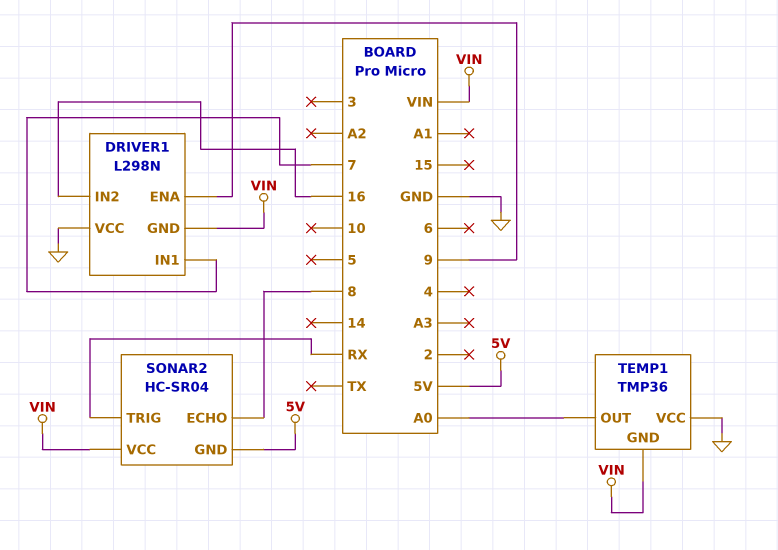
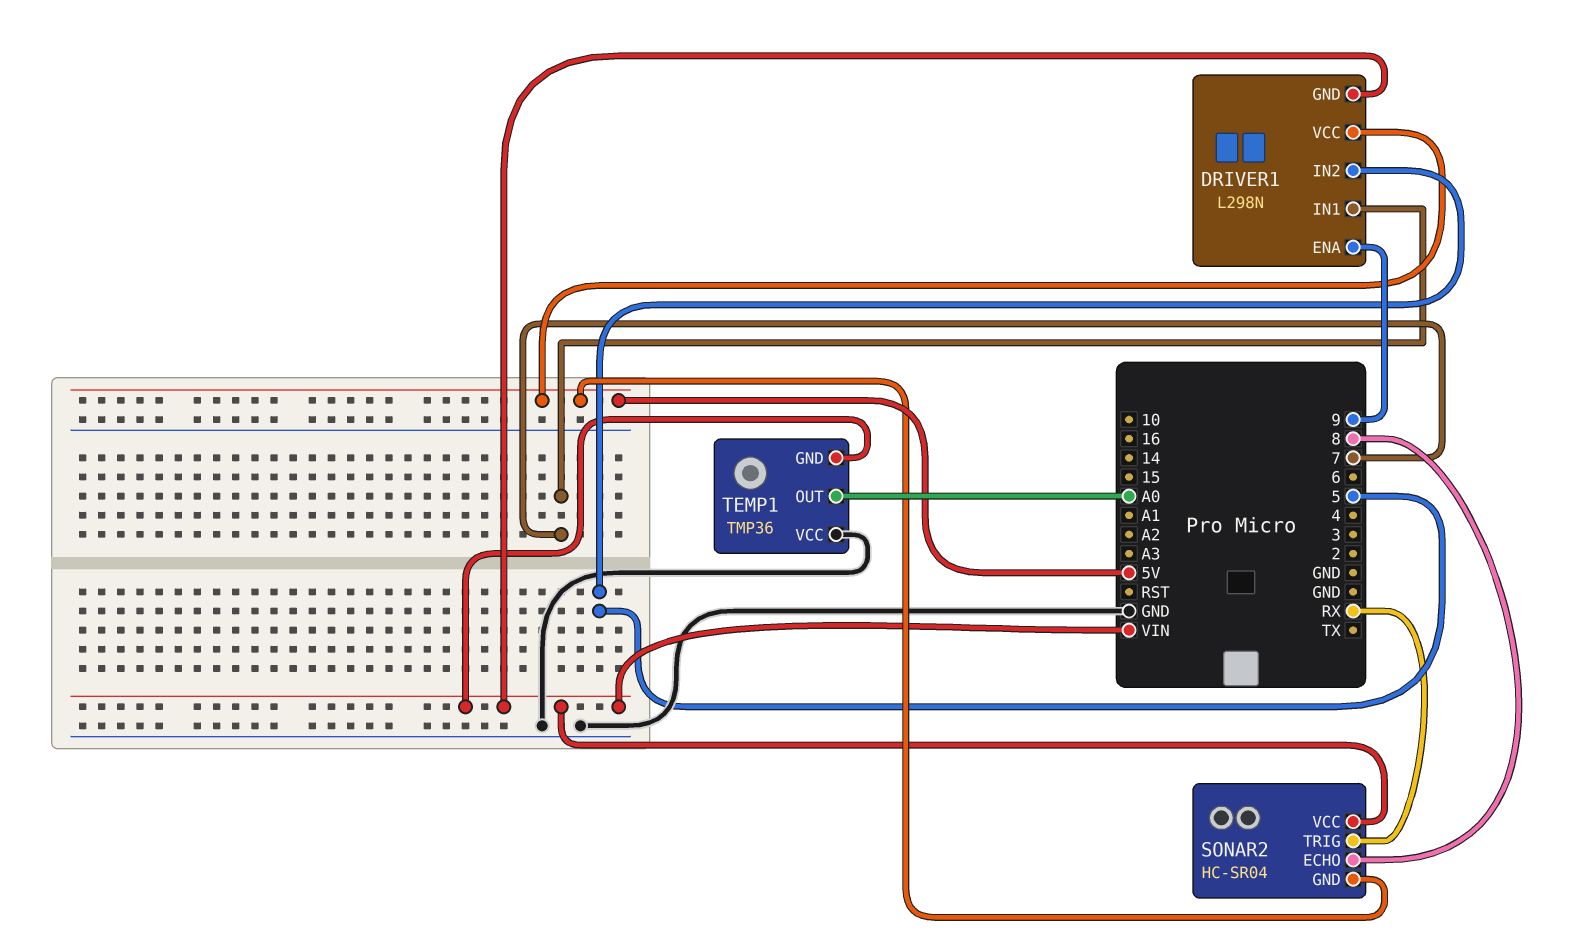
DRIVER1 pin IN2: 16 -> 5
DRIVER1 pin VCC: GND -> 5V

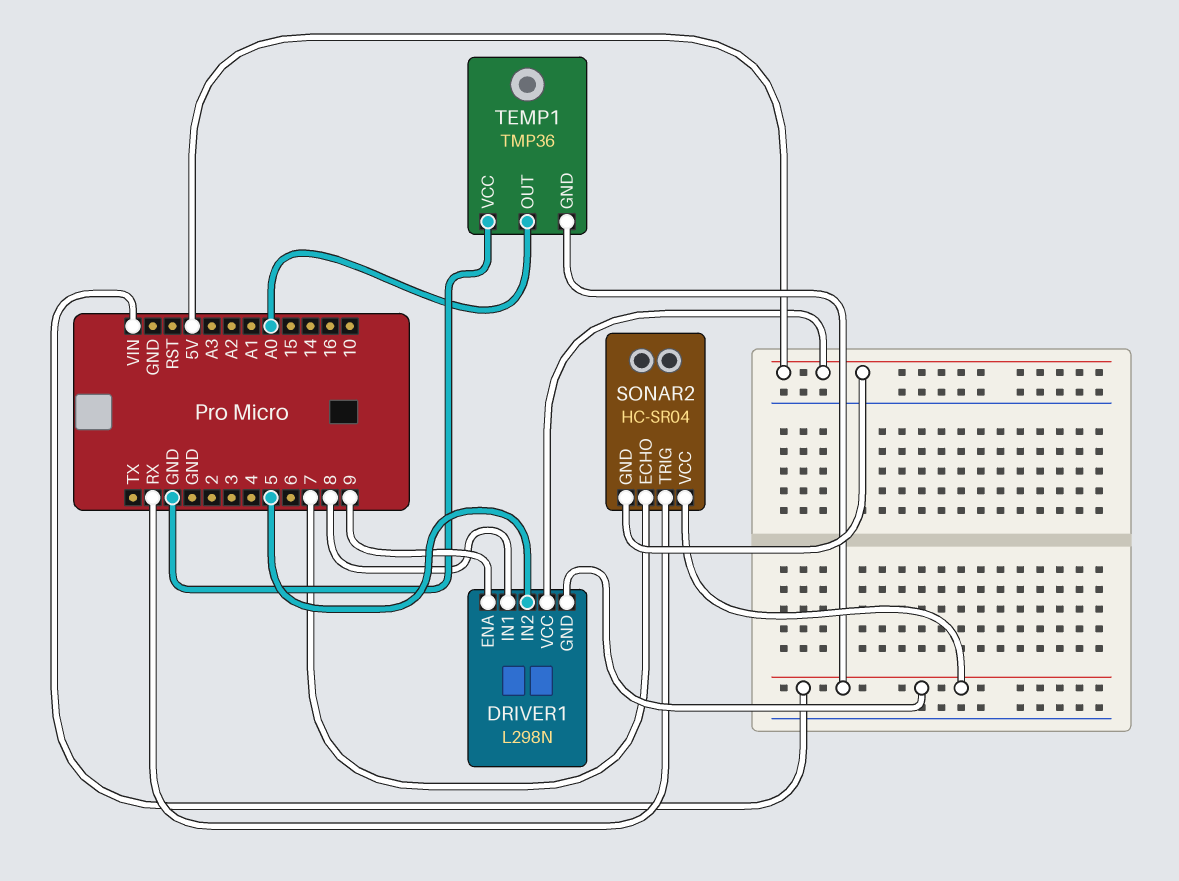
DRIVER1 pin IN1: 7 -> 8
SONAR2 pin ECHO: 8 -> 7

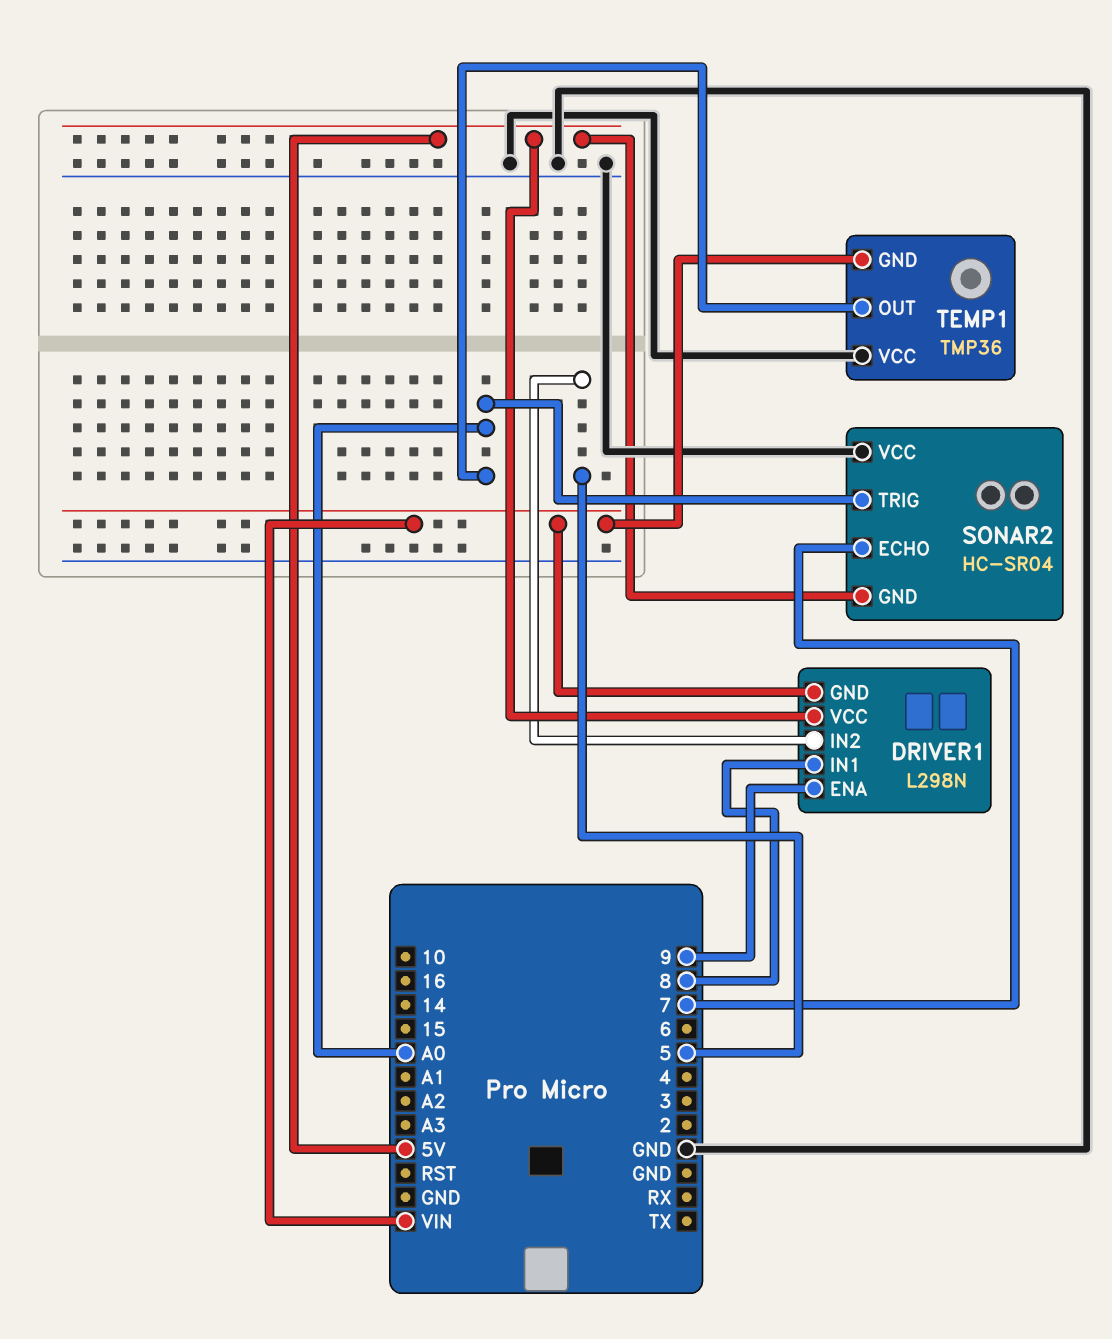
SONAR2 pin TRIG: RX -> A0
SONAR2 pin VCC: VIN -> GND

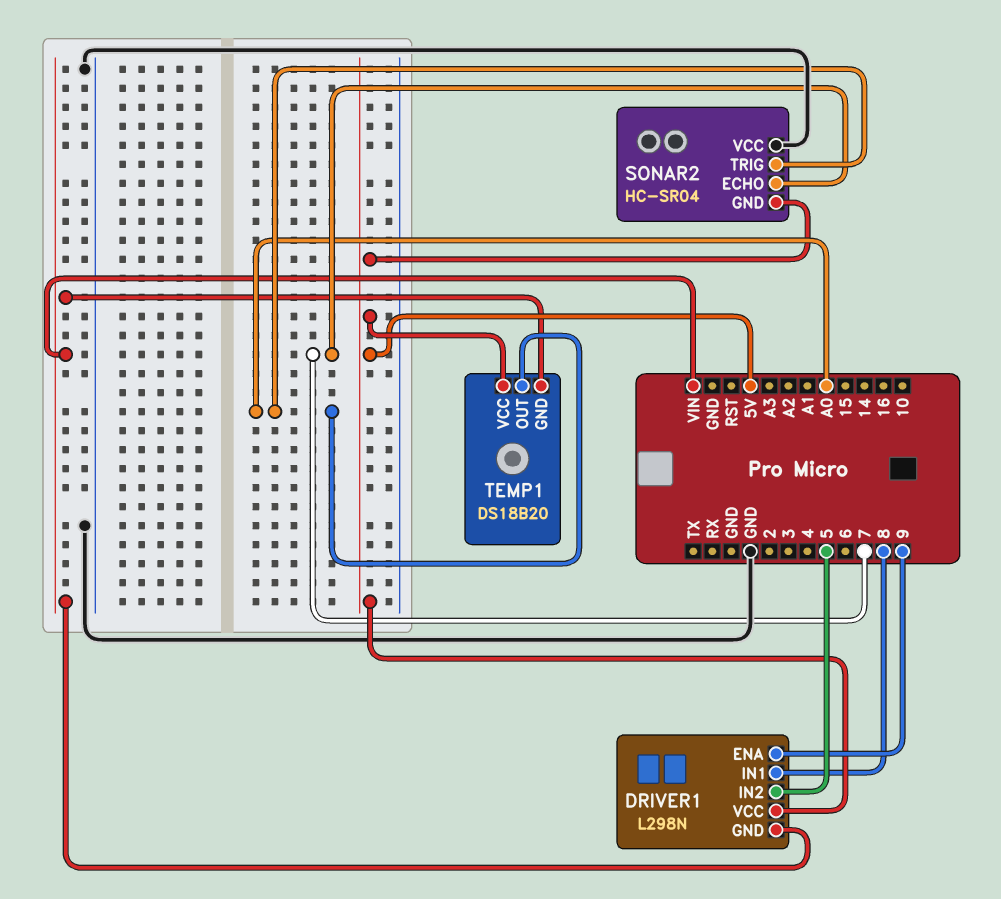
TEMP1: TMP36 -> DS18B20
TEMP1 pin VCC: GND -> 5V

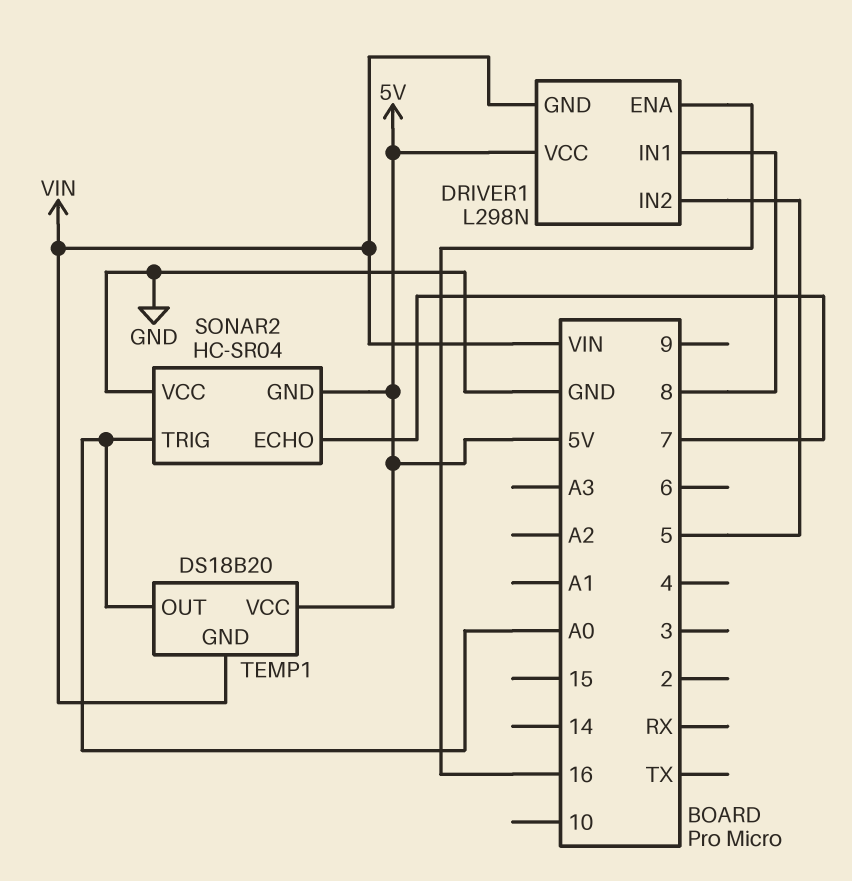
DRIVER1 pin ENA: 9 -> 16

